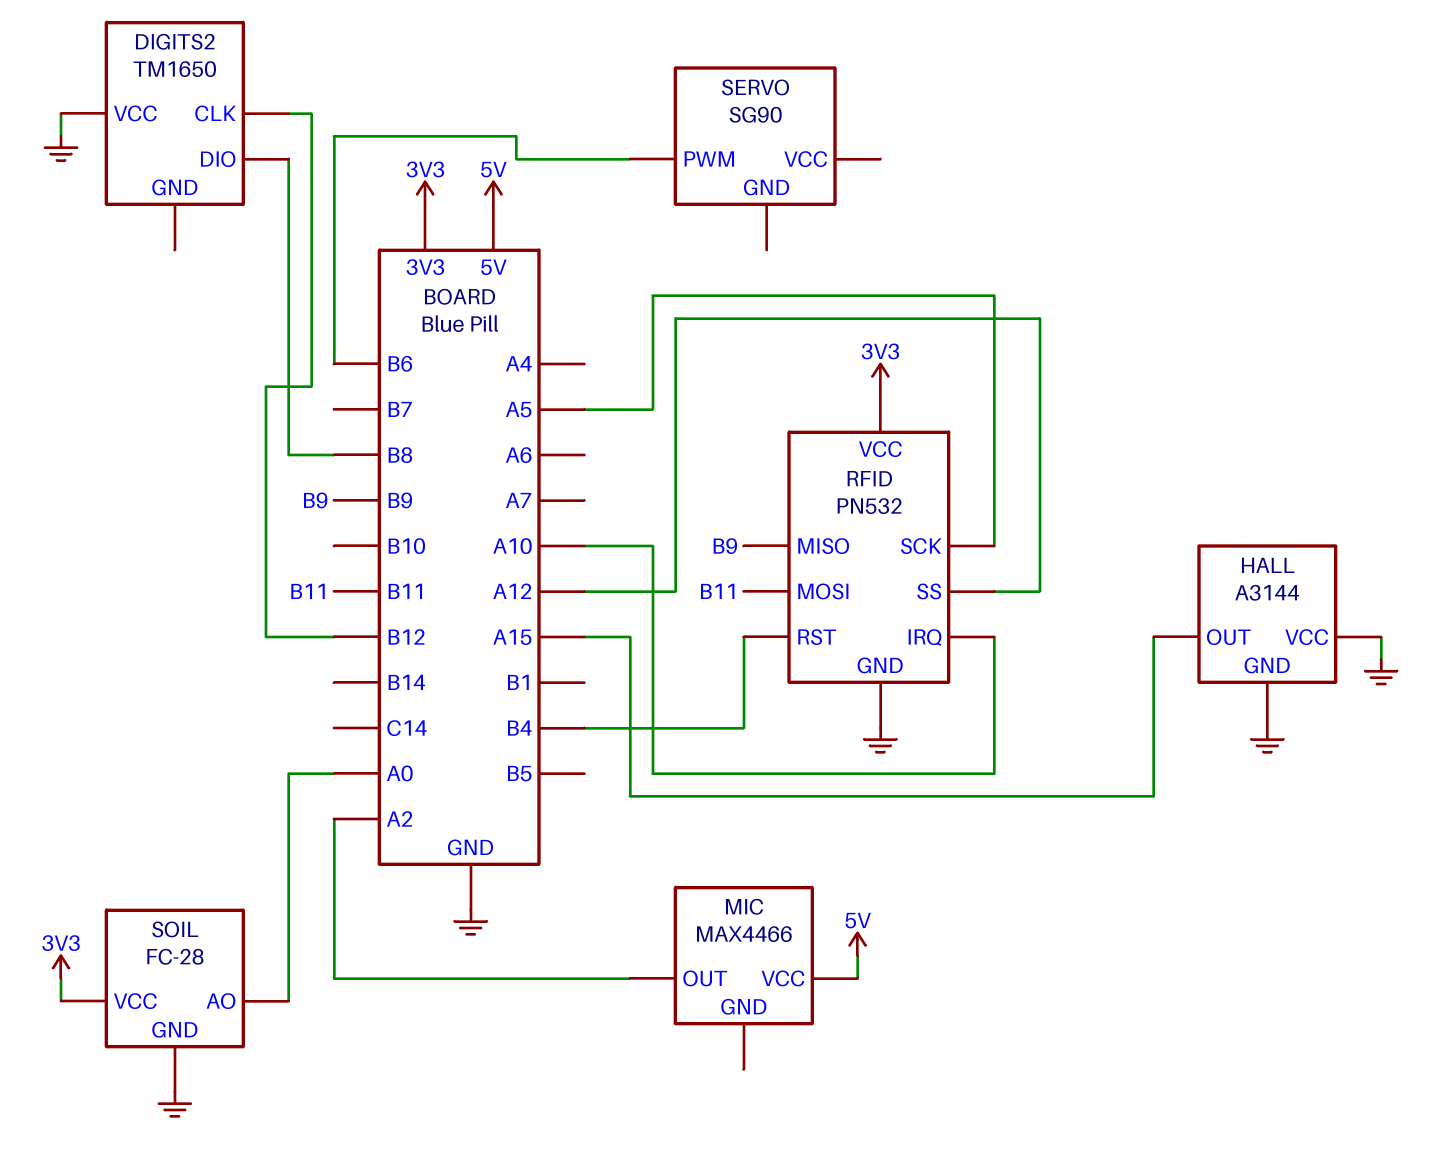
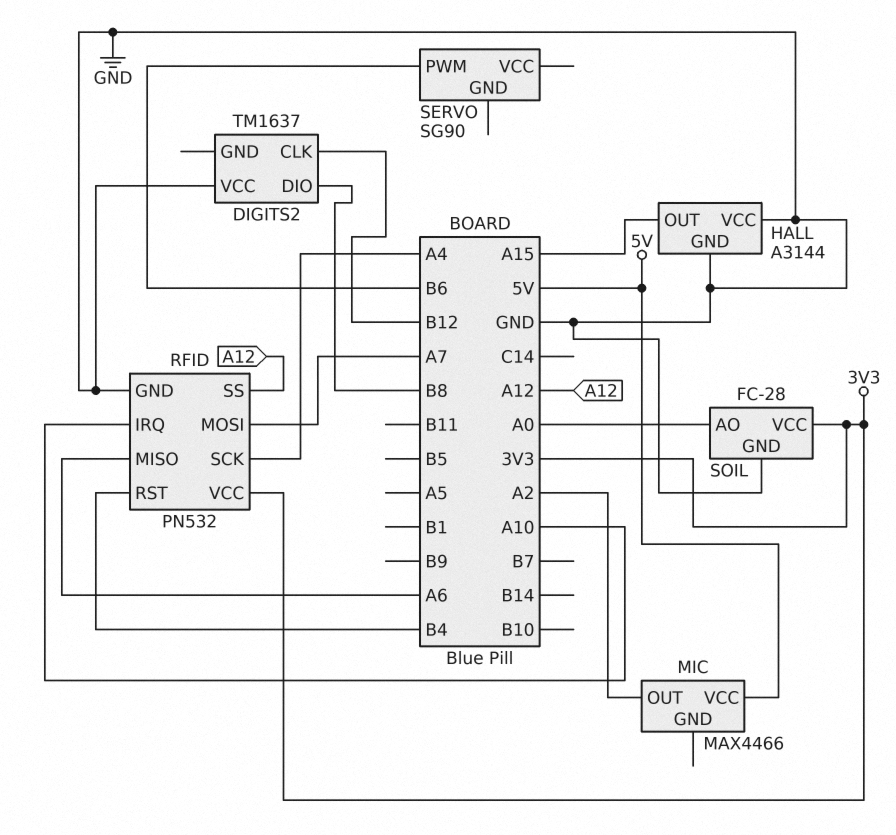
DIGITS2: TM1650 -> TM1637
RFID pin MISO: B9 -> A6
RFID pin MOSI: B11 -> A7
RFID pin SCK: A5 -> A4

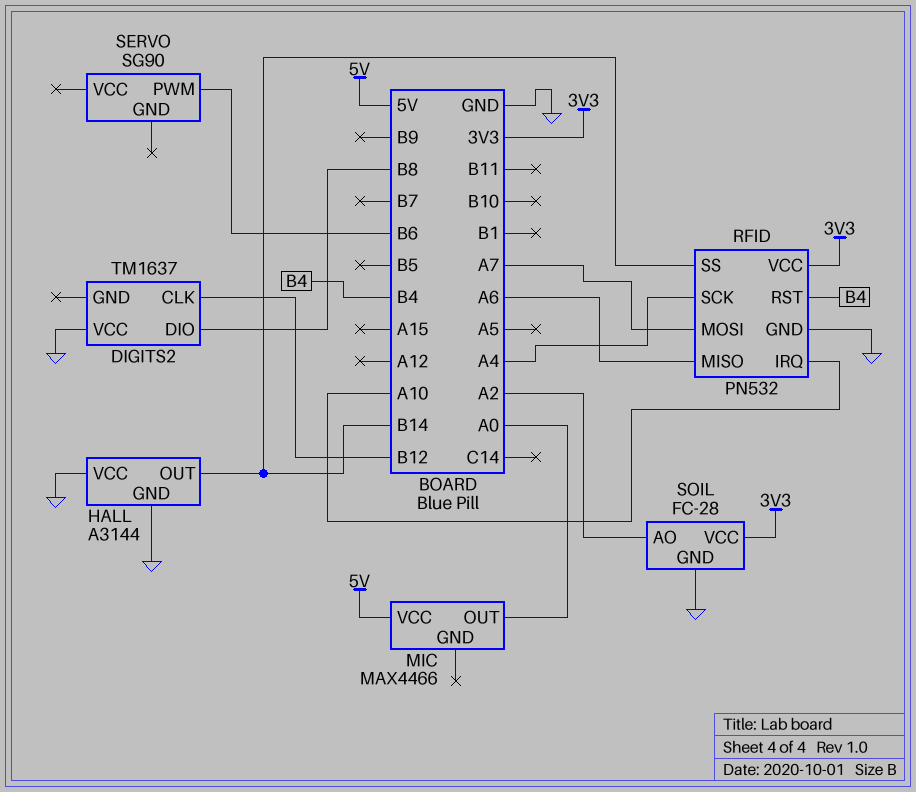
HALL pin OUT: A15 -> B14
MIC pin OUT: A2 -> A0
RFID pin SS: A12 -> B14
SOIL pin AO: A0 -> A2

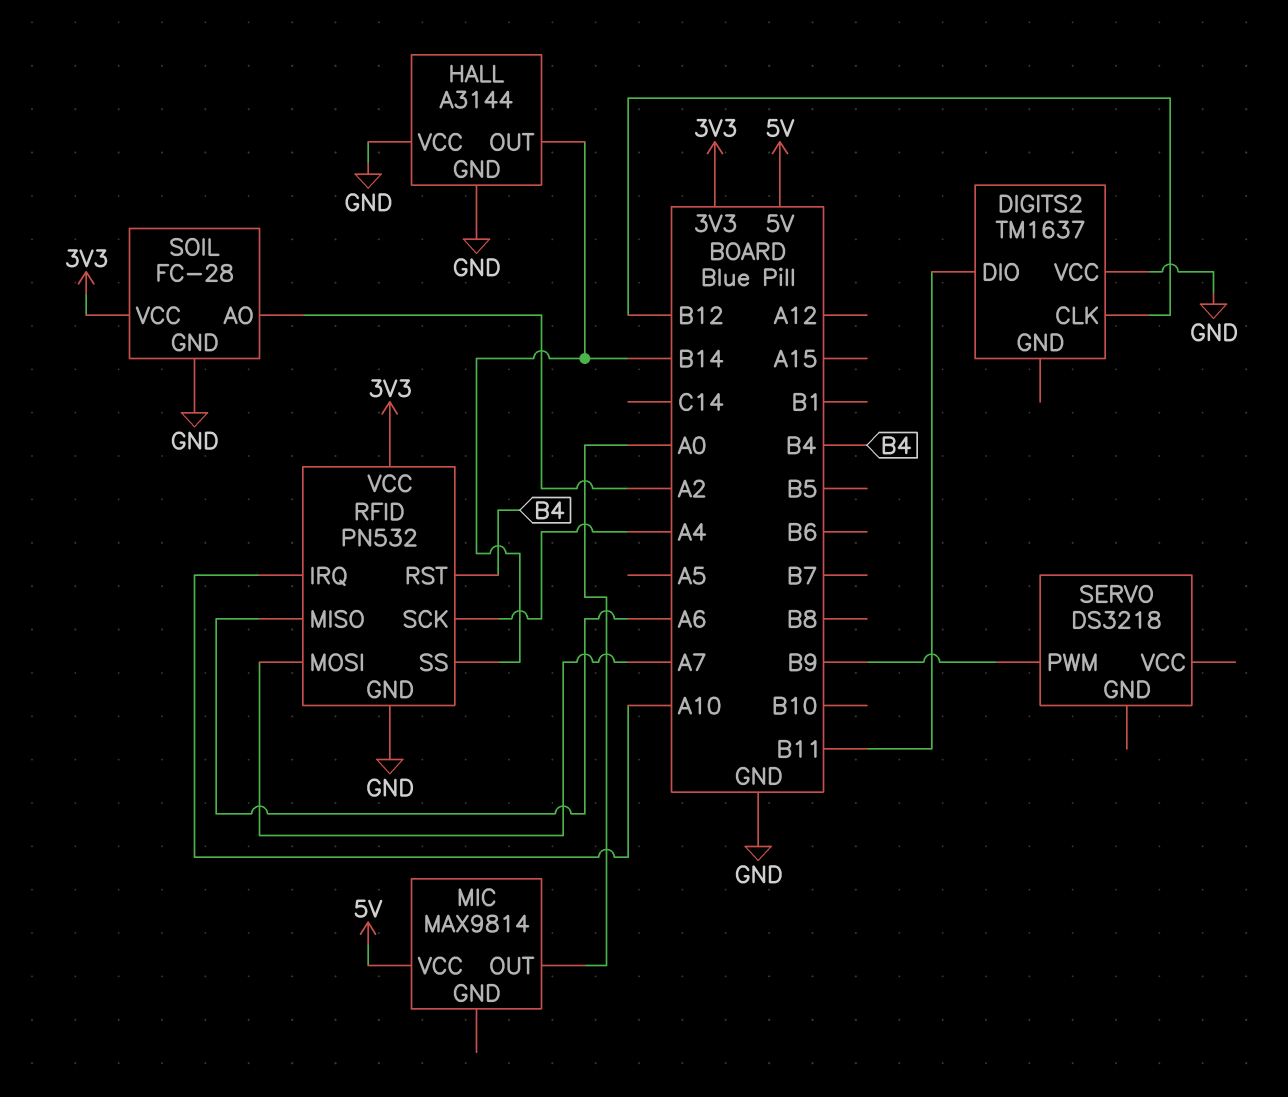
DIGITS2 pin DIO: B8 -> B11
MIC: MAX4466 -> MAX9814
SERVO: SG90 -> DS3218
SERVO pin PWM: B6 -> B9

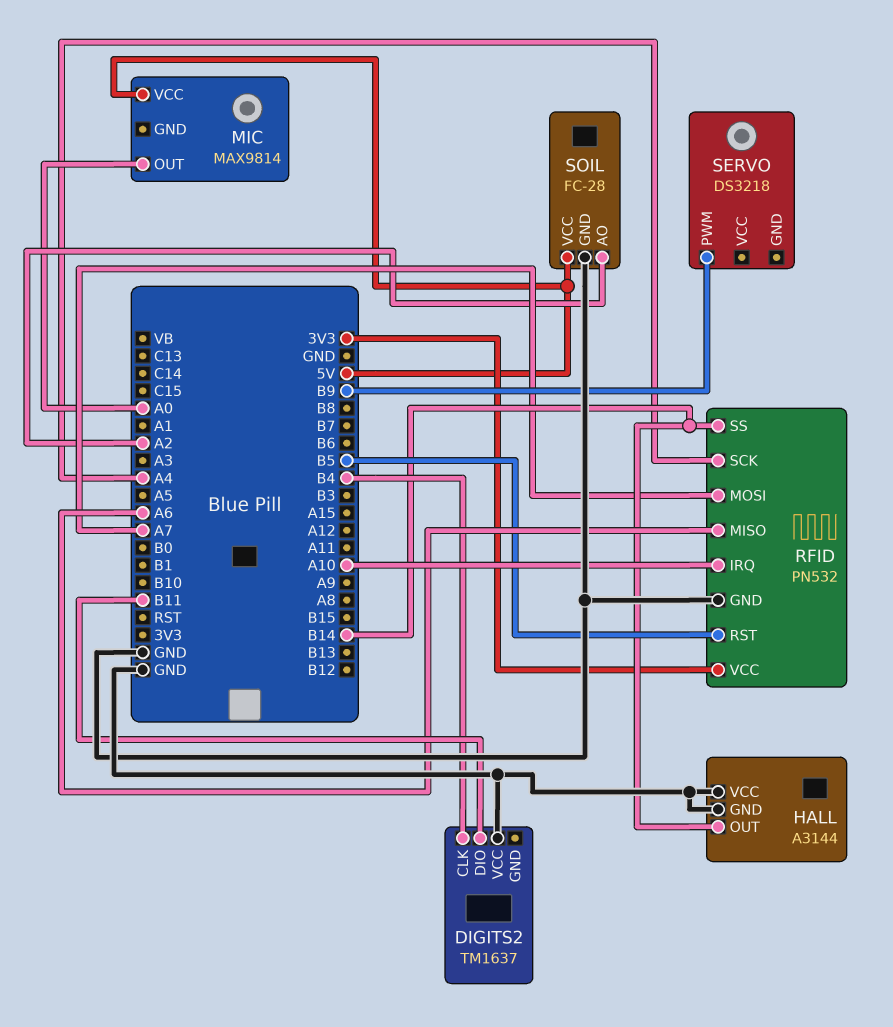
DIGITS2 pin CLK: B12 -> B4
RFID pin RST: B4 -> B5
SOIL pin VCC: 3V3 -> 5V

